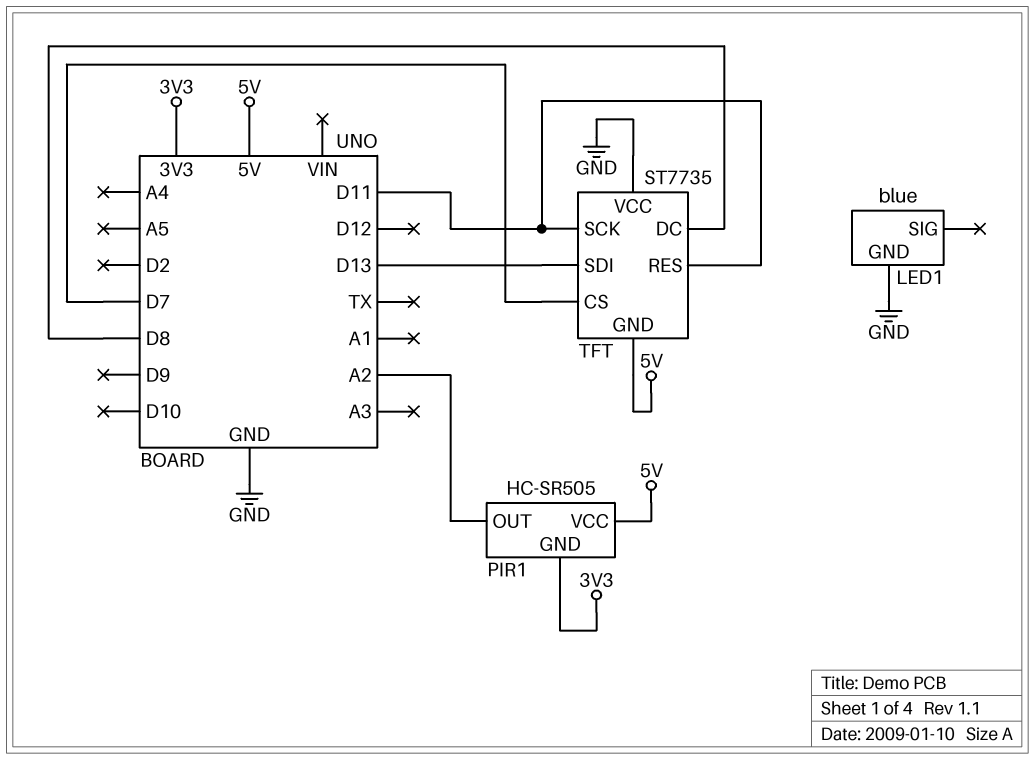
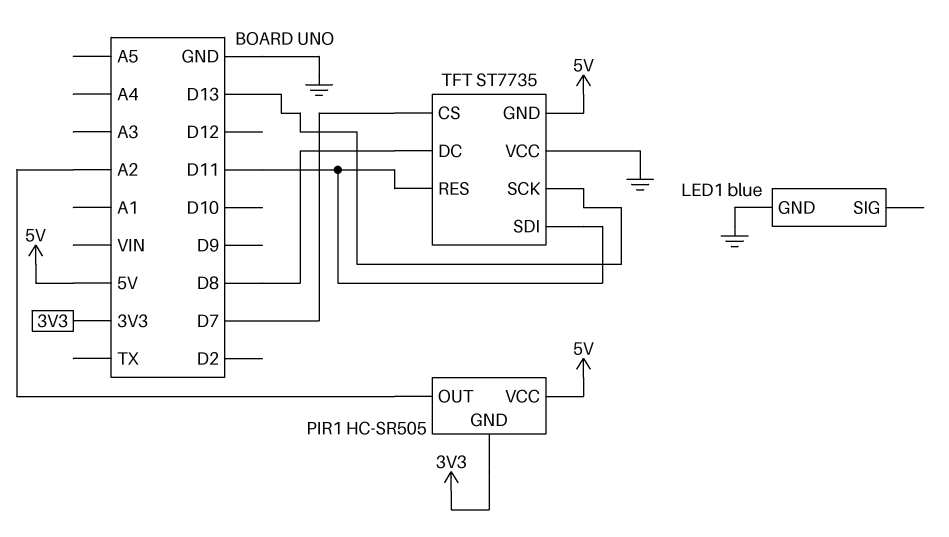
TFT pin SCK: D11 -> D13
TFT pin SDI: D13 -> D11

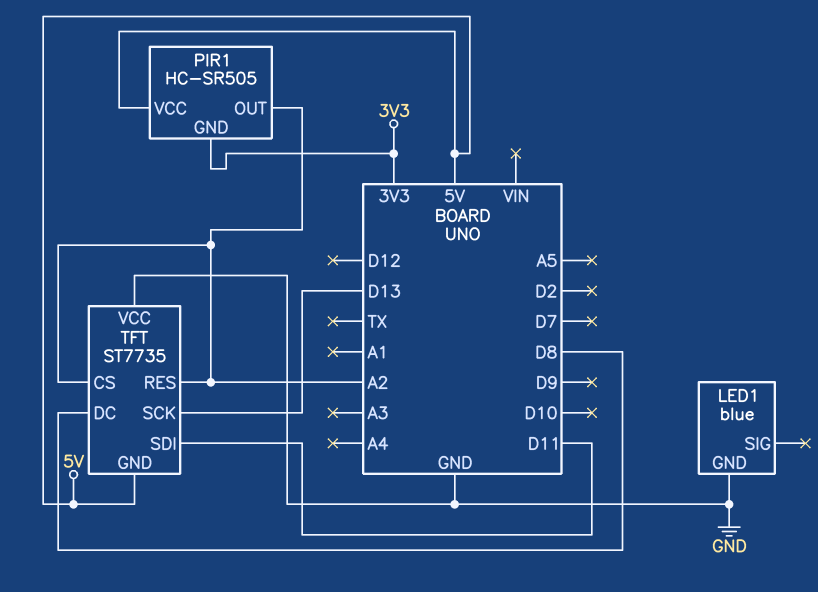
TFT pin CS: D7 -> A2
TFT pin RES: D11 -> A2

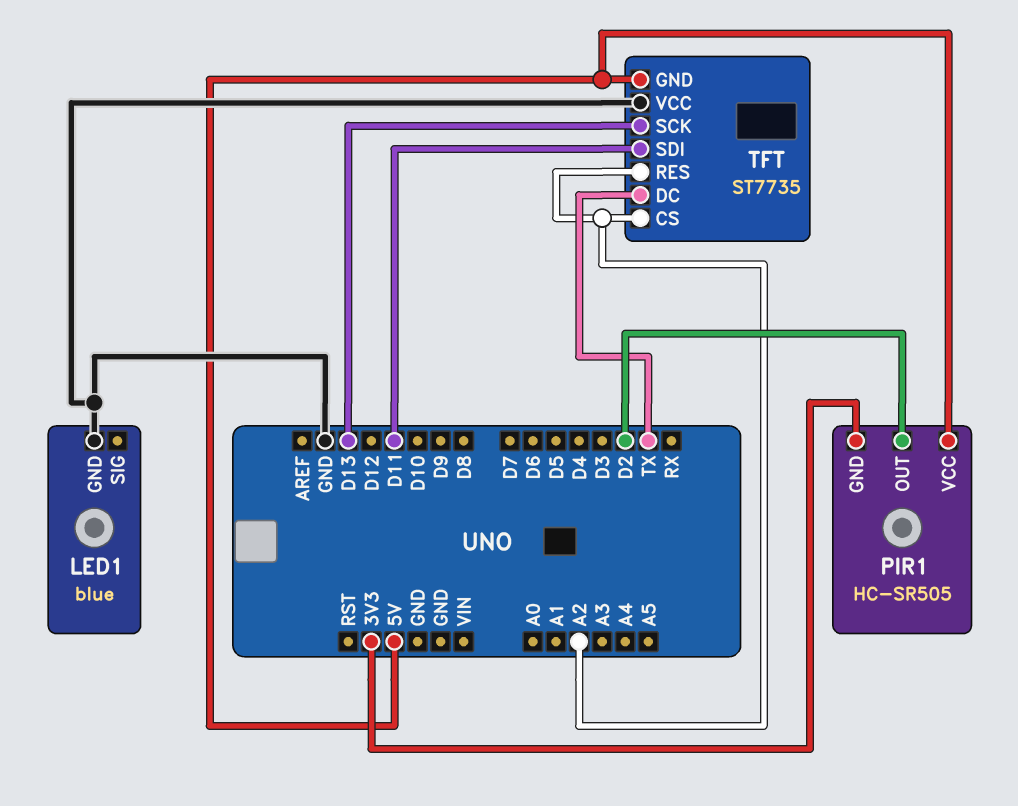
PIR1 pin OUT: A2 -> D2
TFT pin DC: D8 -> TX

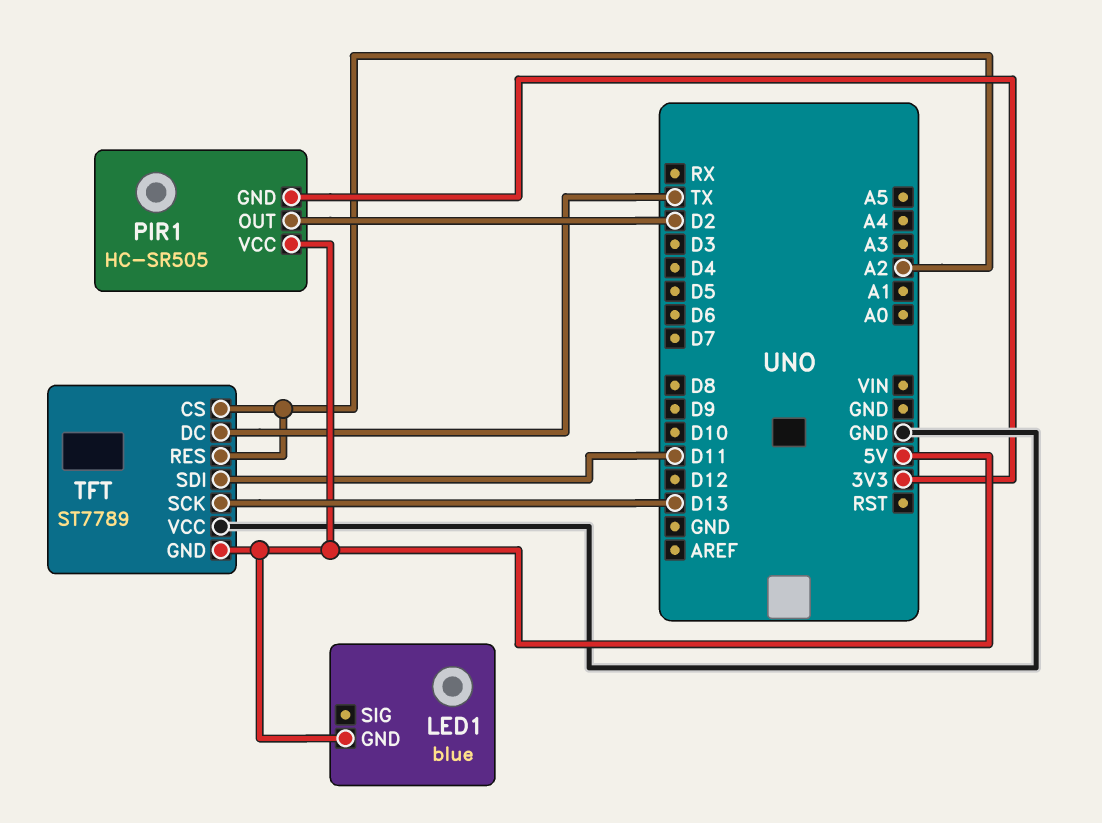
LED1 pin GND: GND -> 5V
TFT: ST7735 -> ST7789

